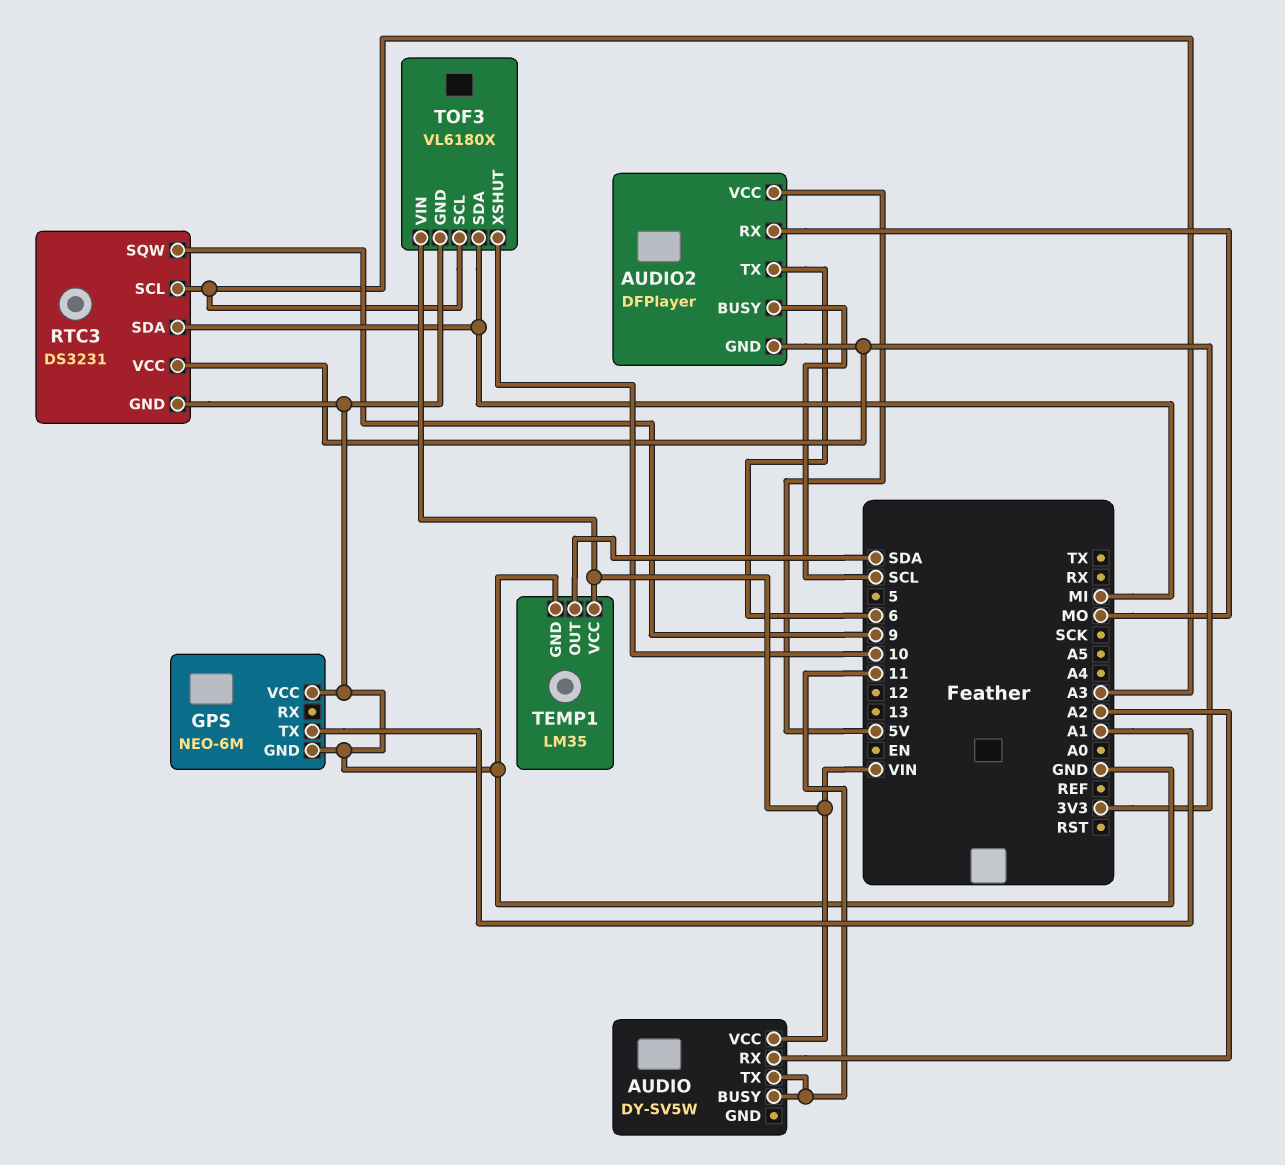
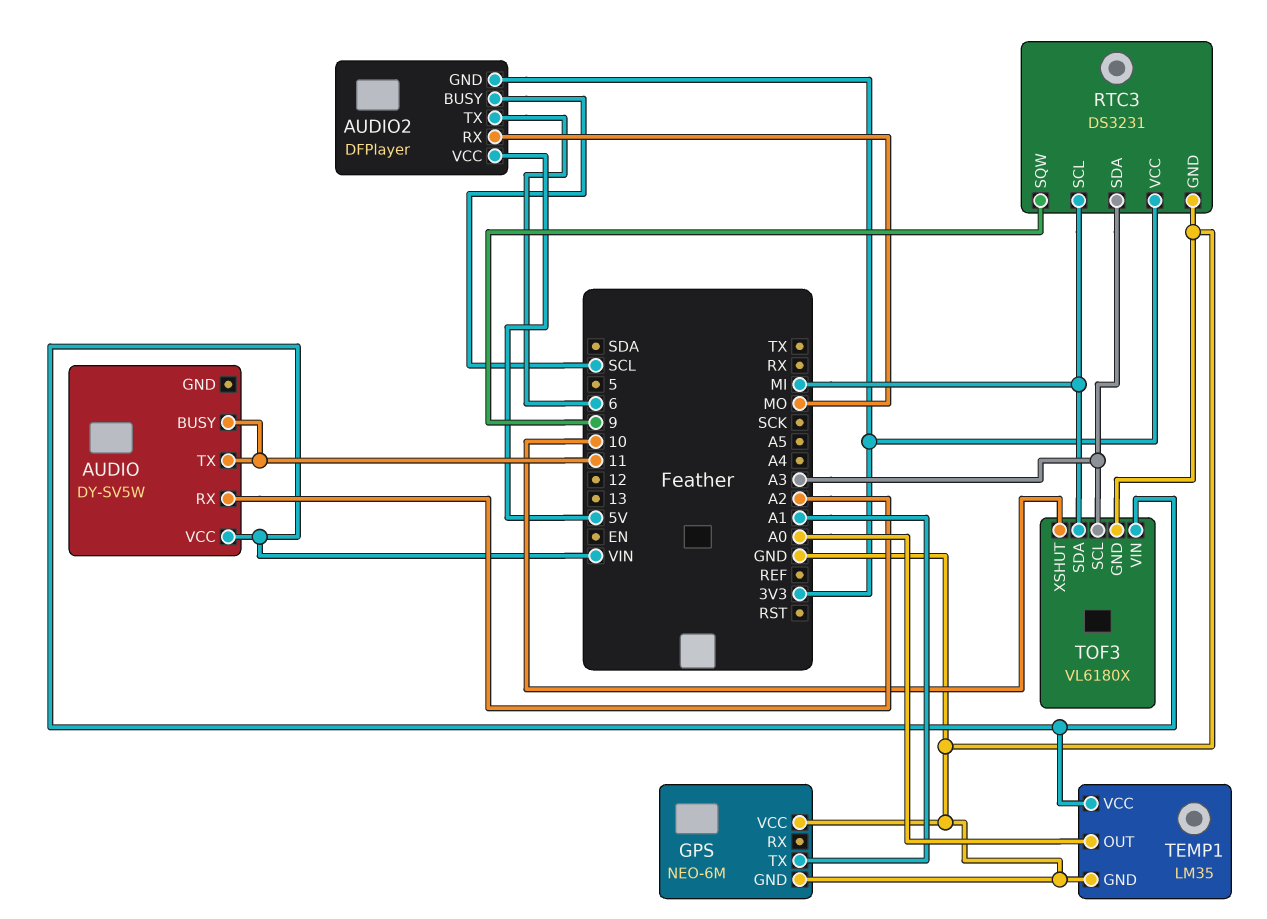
RTC3 pin SCL: A3 -> MI
RTC3 pin SDA: MI -> A3
TEMP1 pin OUT: SDA -> A0

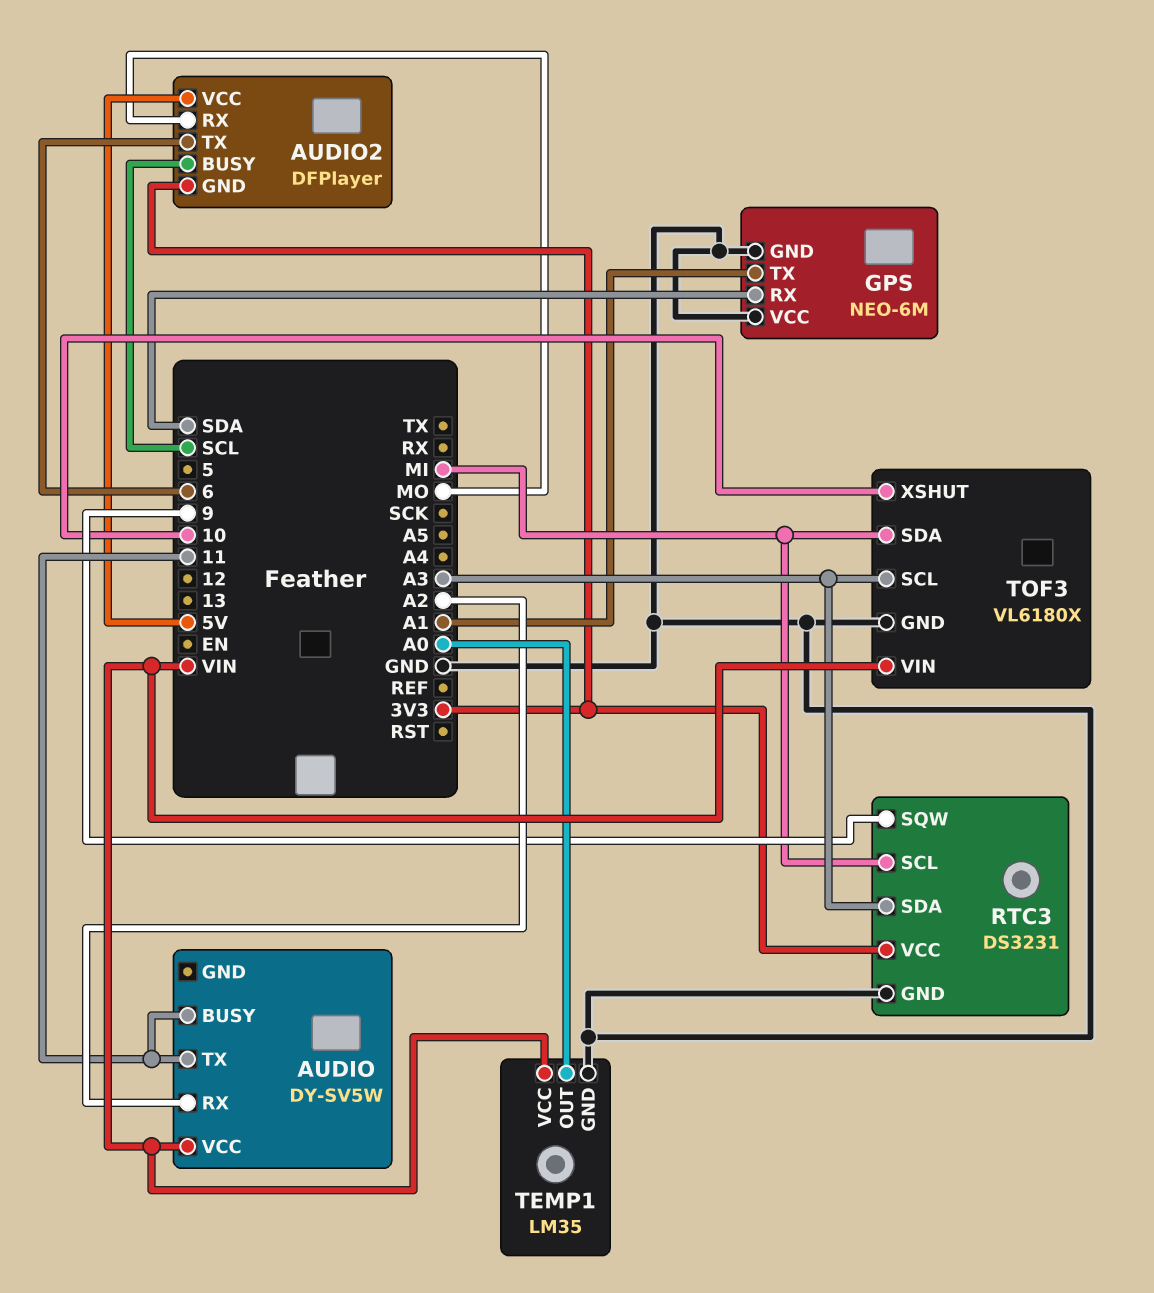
GPS pin RX: none -> SDA

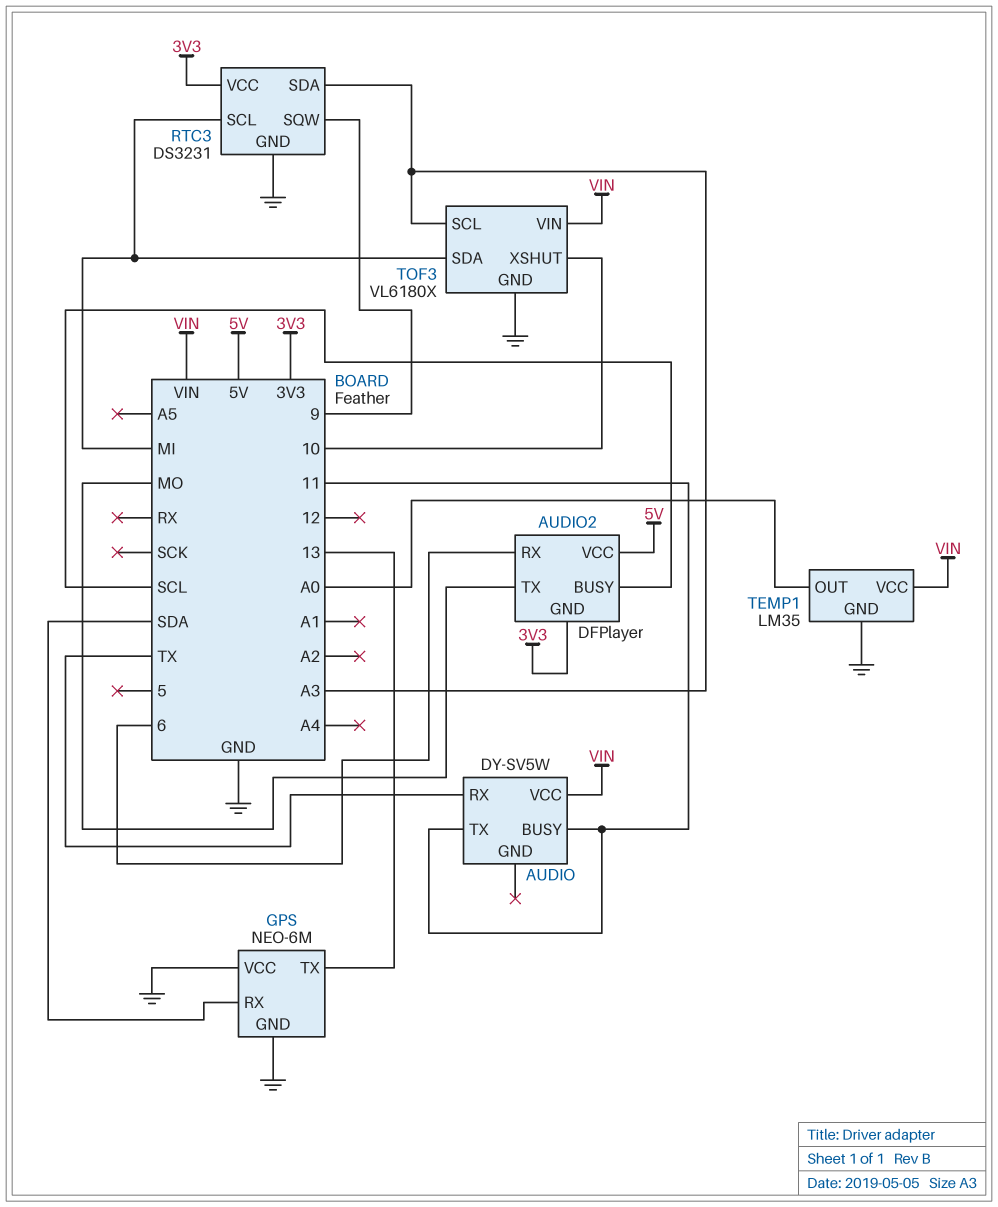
AUDIO pin RX: A2 -> TX
AUDIO2 pin RX: MO -> 6
AUDIO2 pin TX: 6 -> MO
GPS pin TX: A1 -> 13

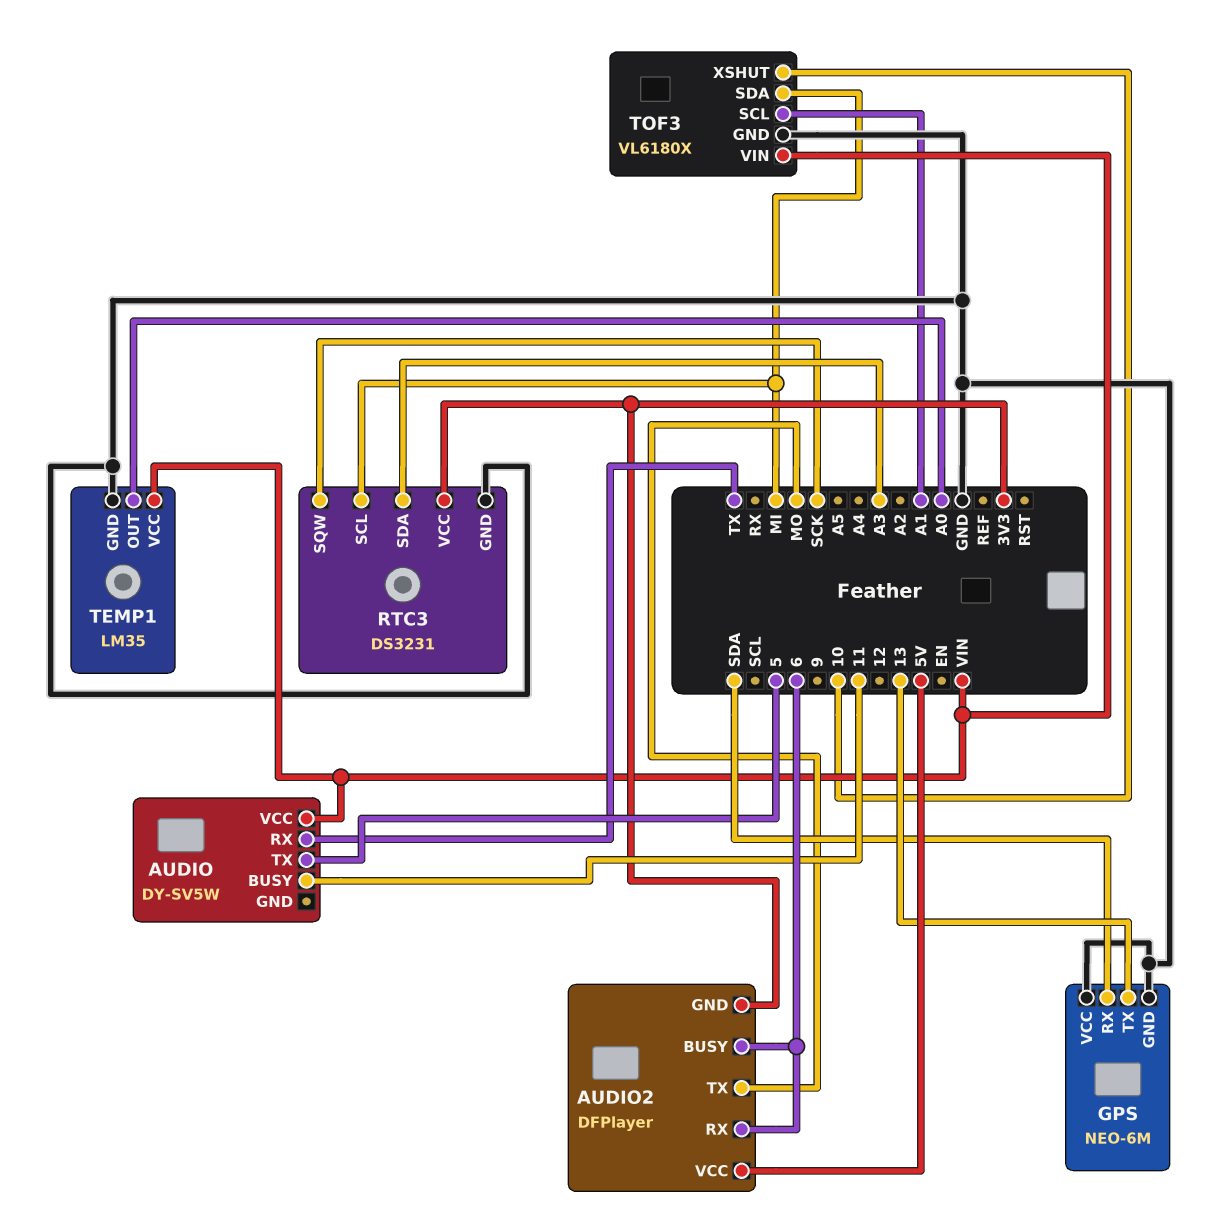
AUDIO pin TX: 11 -> 5
AUDIO2 pin BUSY: SCL -> 6
RTC3 pin SQW: 9 -> SCK
TOF3 pin SCL: A3 -> A1

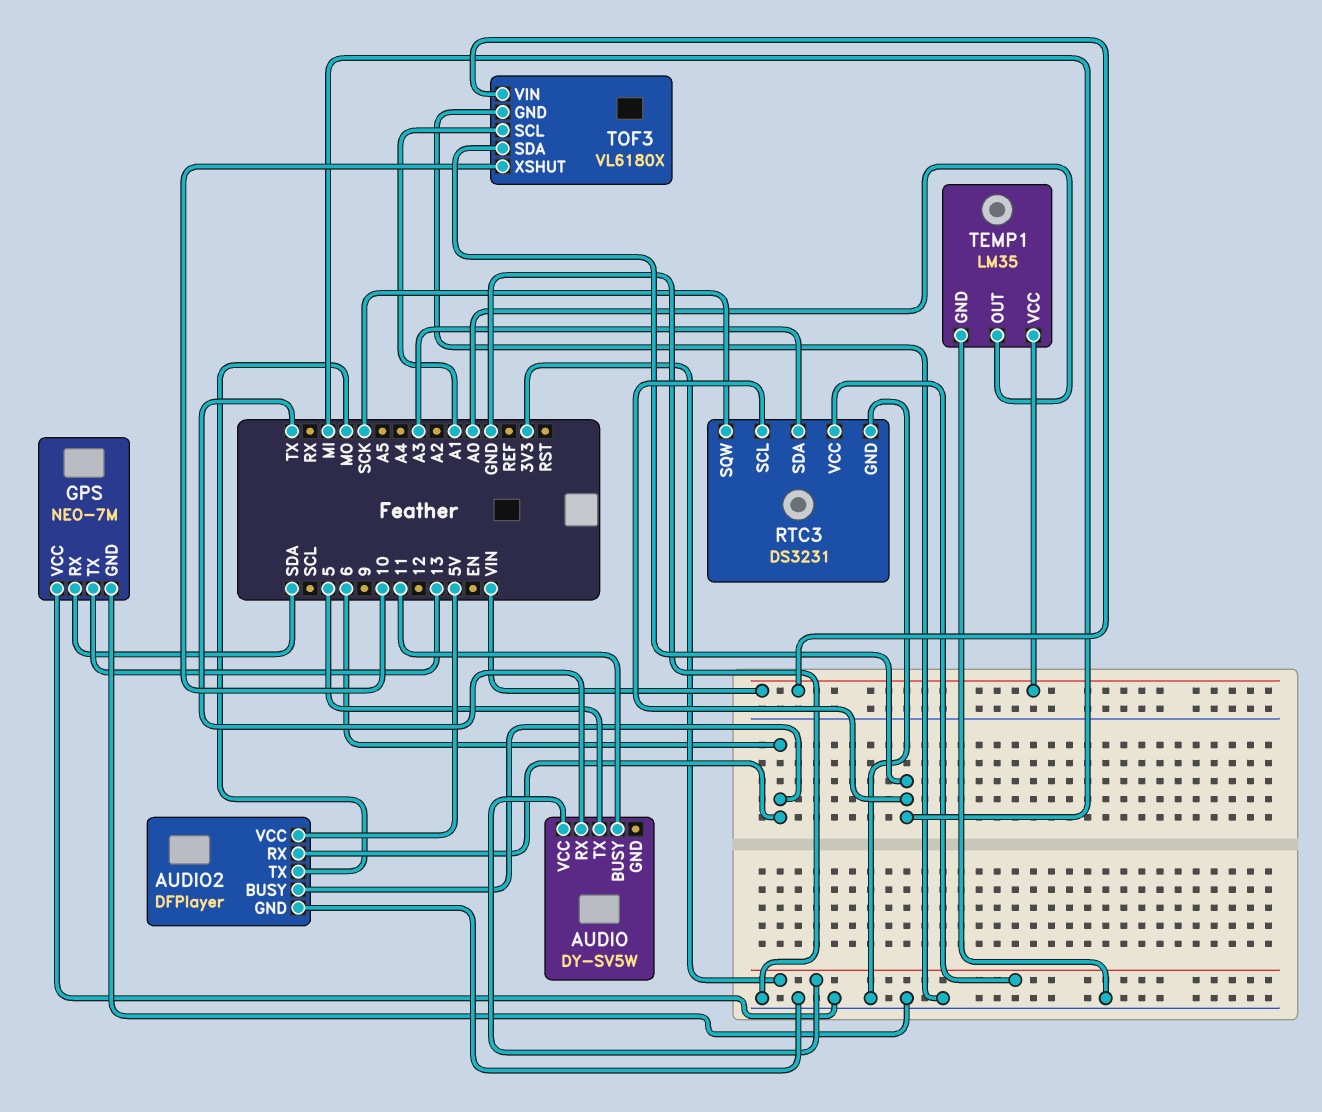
AUDIO pin VCC: VIN -> 3V3
AUDIO2 pin GND: 3V3 -> GND
GPS: NEO-6M -> NEO-7M

